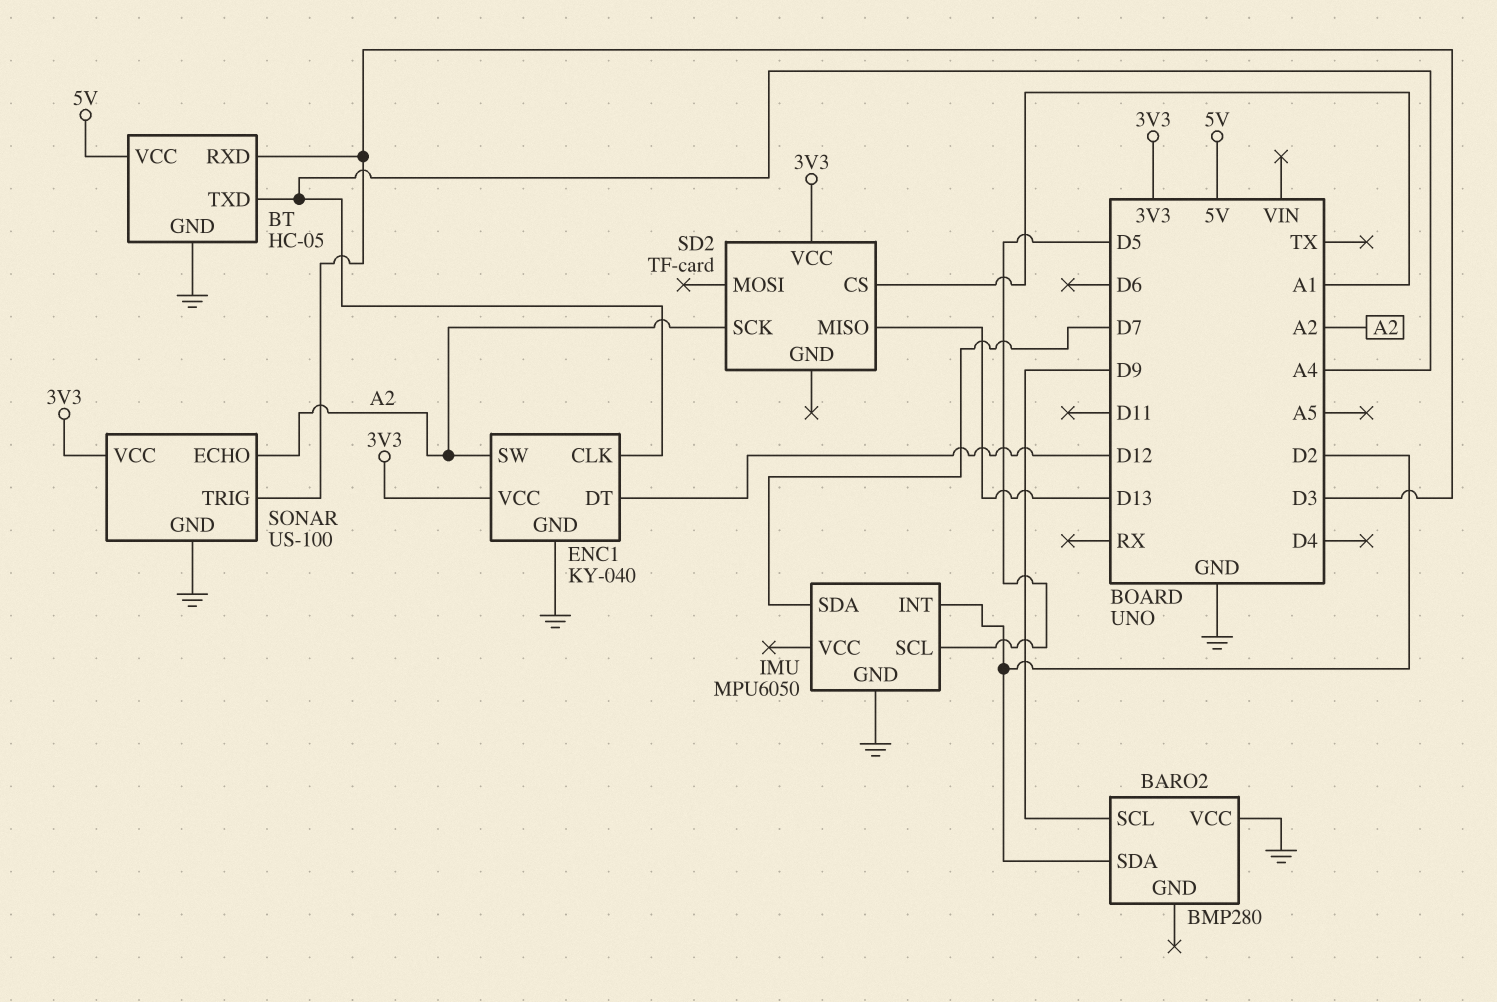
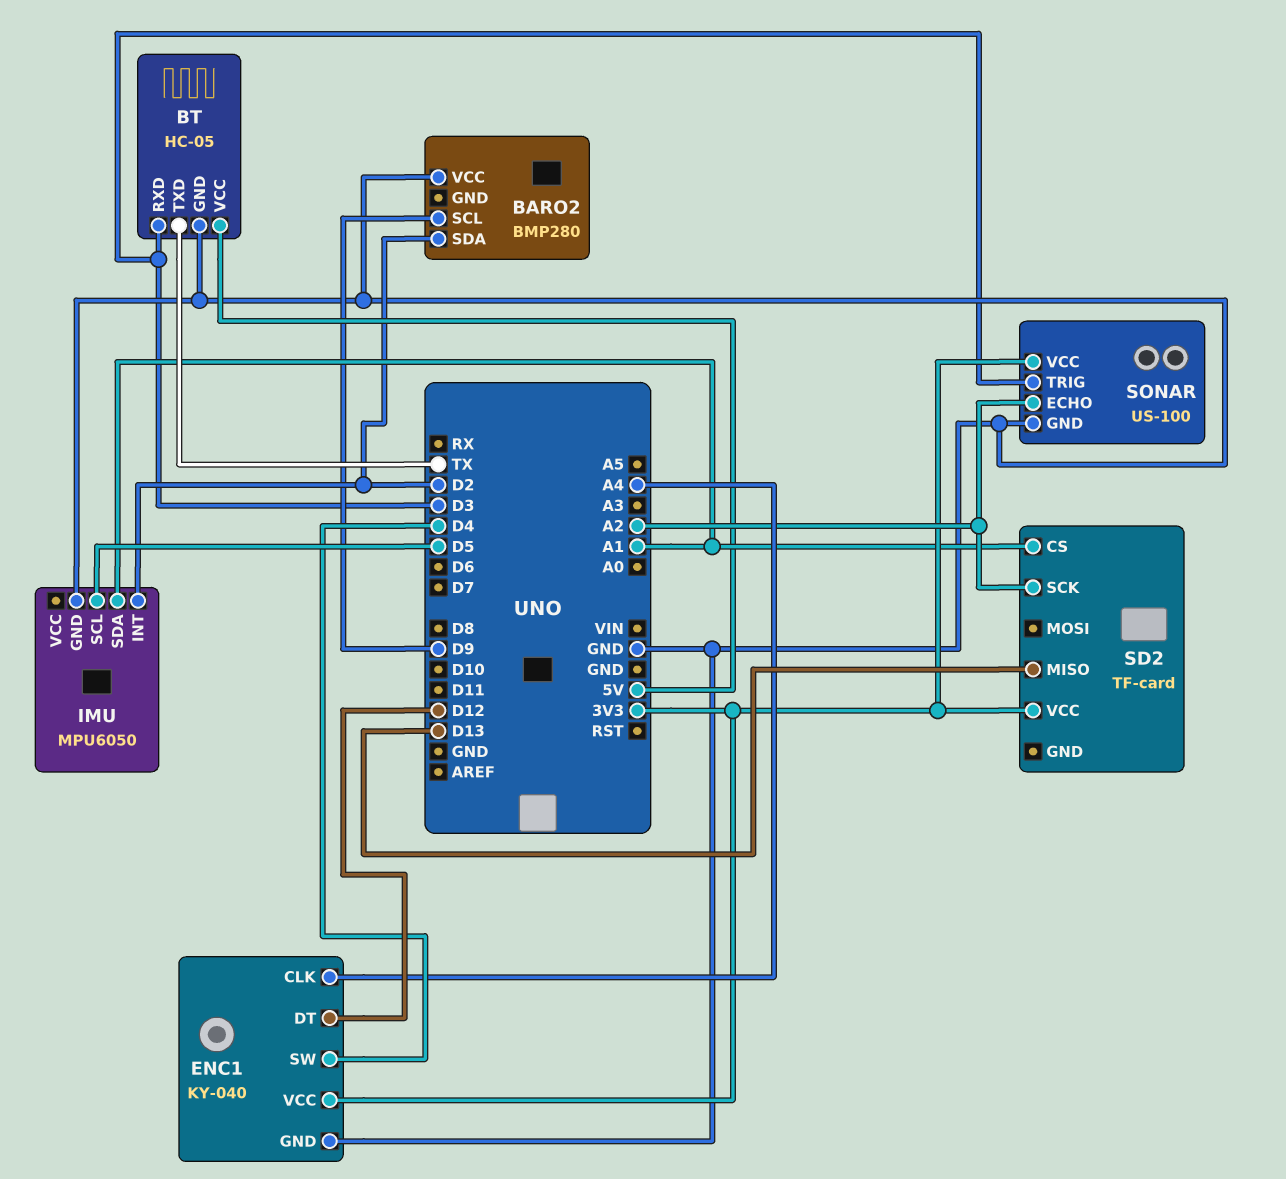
BT pin TXD: A4 -> TX
ENC1 pin SW: A2 -> D4
IMU pin SDA: D7 -> A1

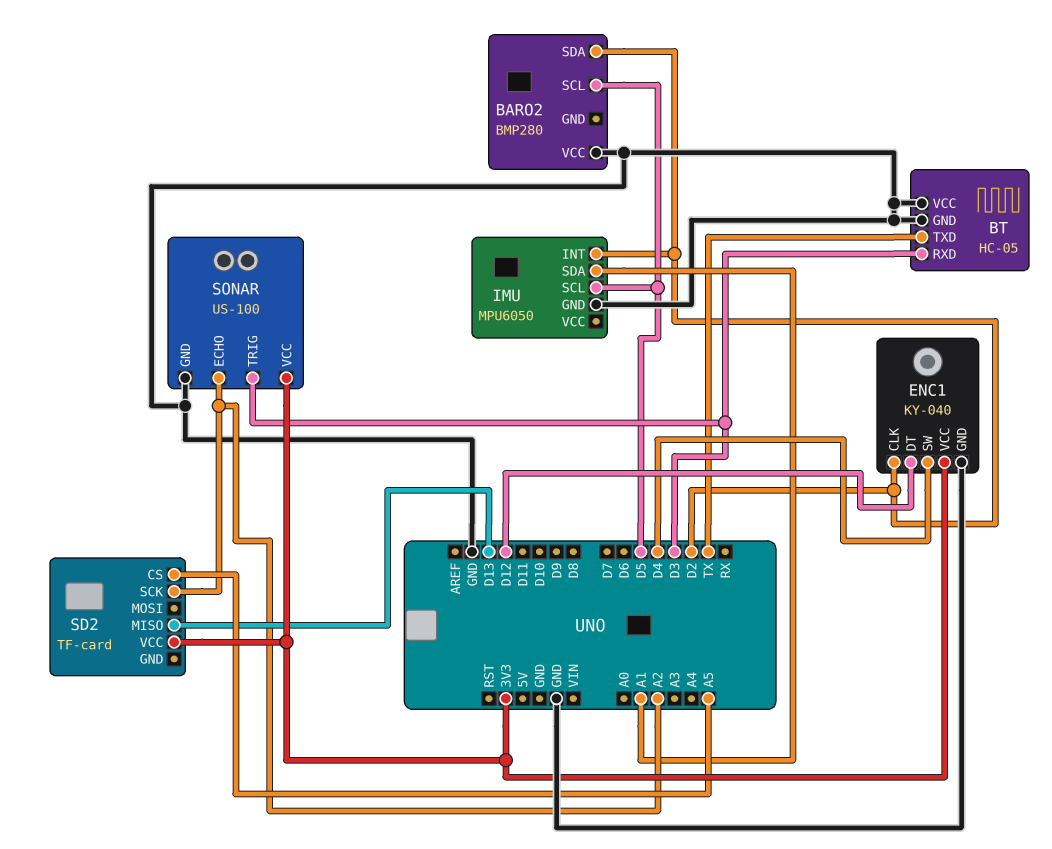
BARO2 pin SCL: D9 -> D5
BT pin VCC: 5V -> GND
ENC1 pin CLK: A4 -> D2
SD2 pin CS: A1 -> A5

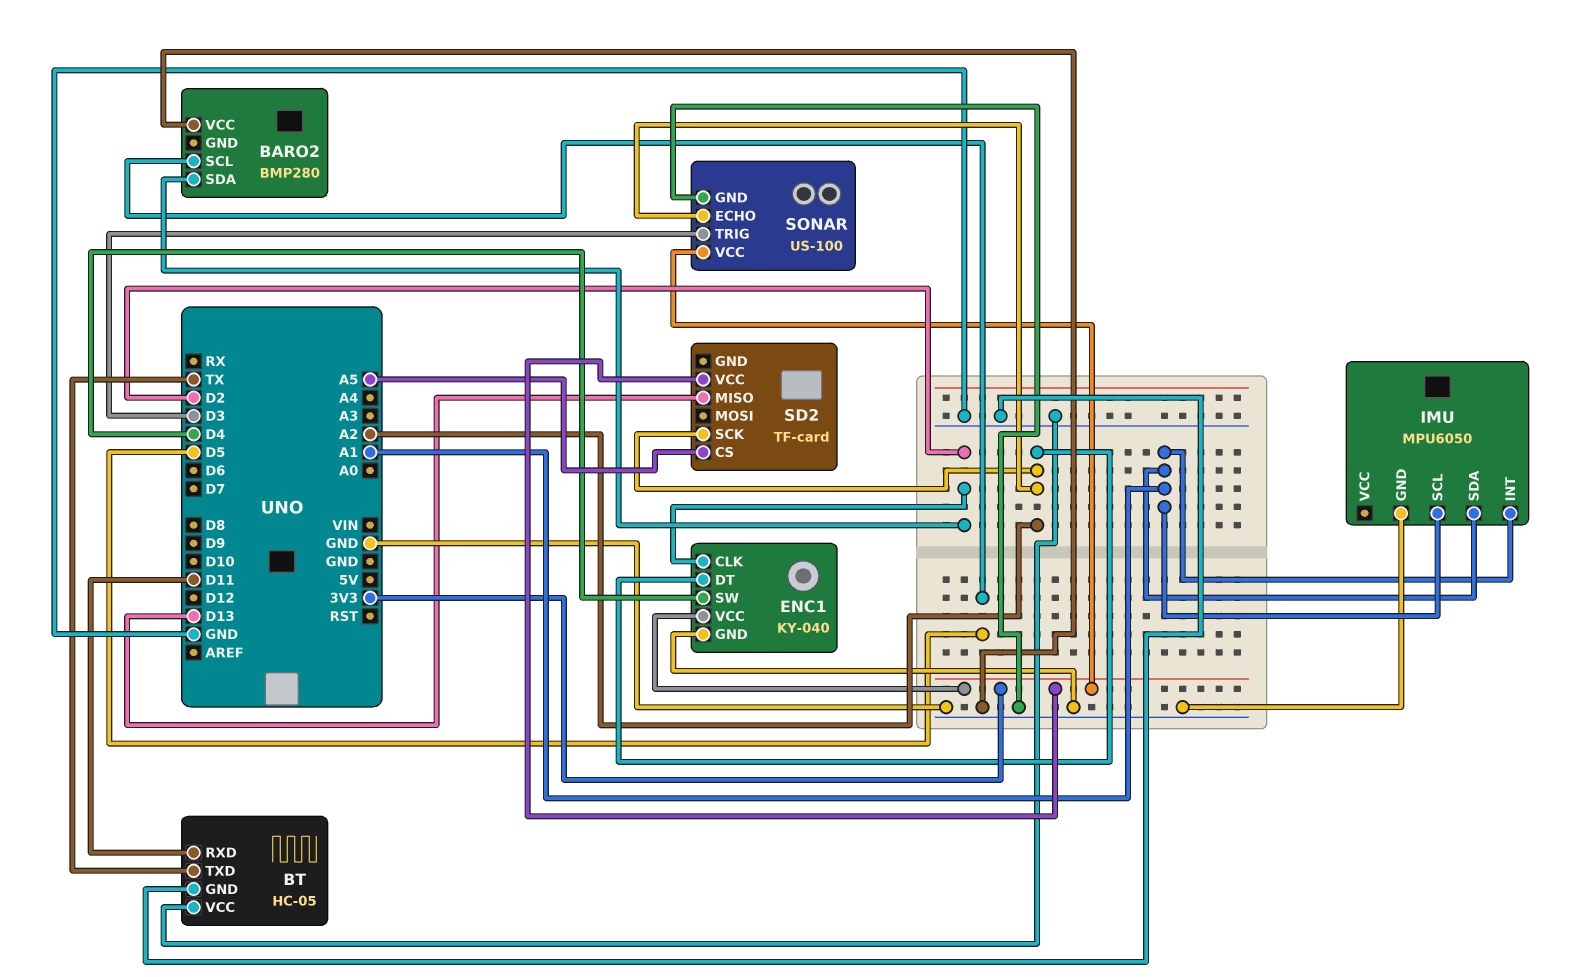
BT pin RXD: D3 -> D11
ENC1 pin DT: D12 -> A2
IMU pin INT: D2 -> A1
IMU pin SCL: D5 -> A1

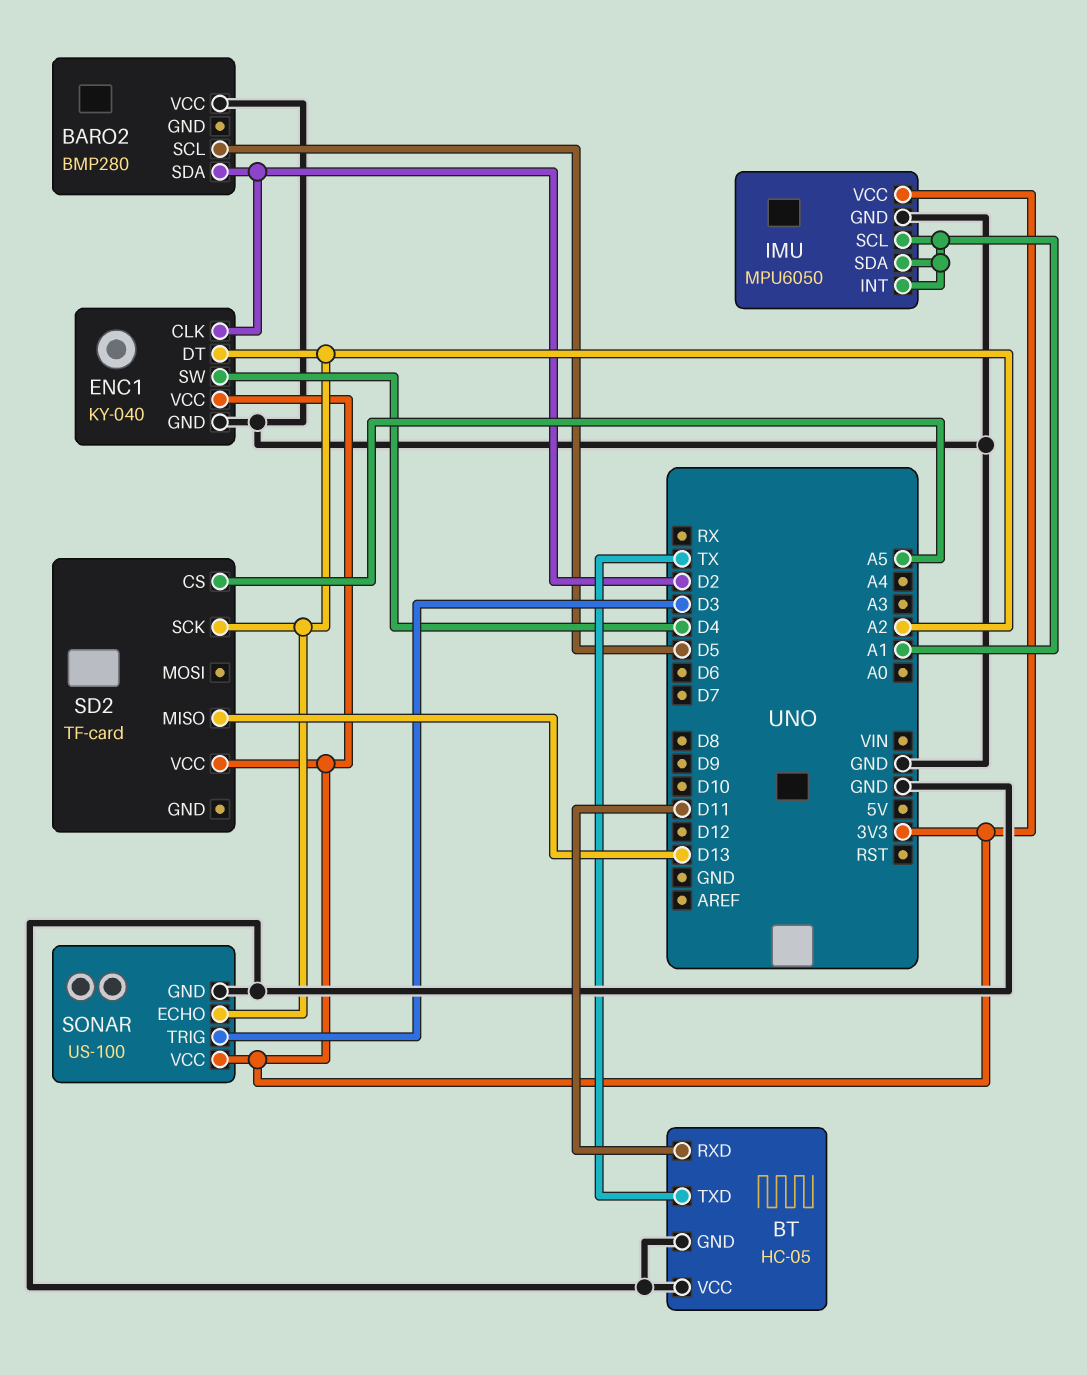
IMU pin VCC: none -> 3V3

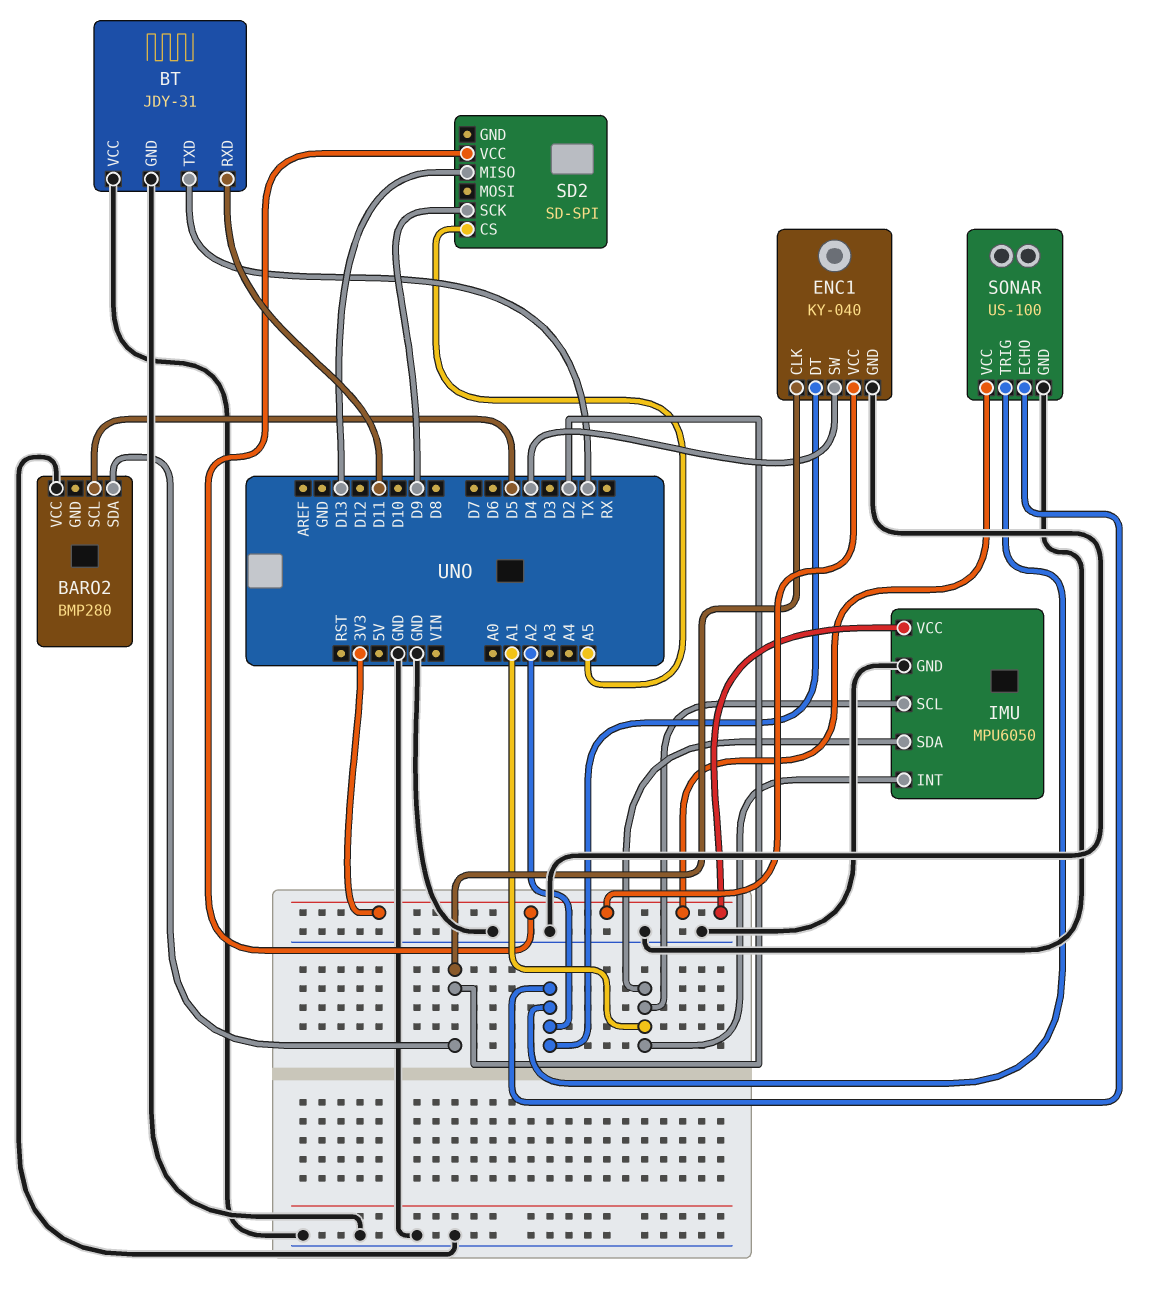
BT: HC-05 -> JDY-31
SD2: TF-card -> SD-SPI
SD2 pin SCK: A2 -> D9
SONAR pin TRIG: D3 -> A2

